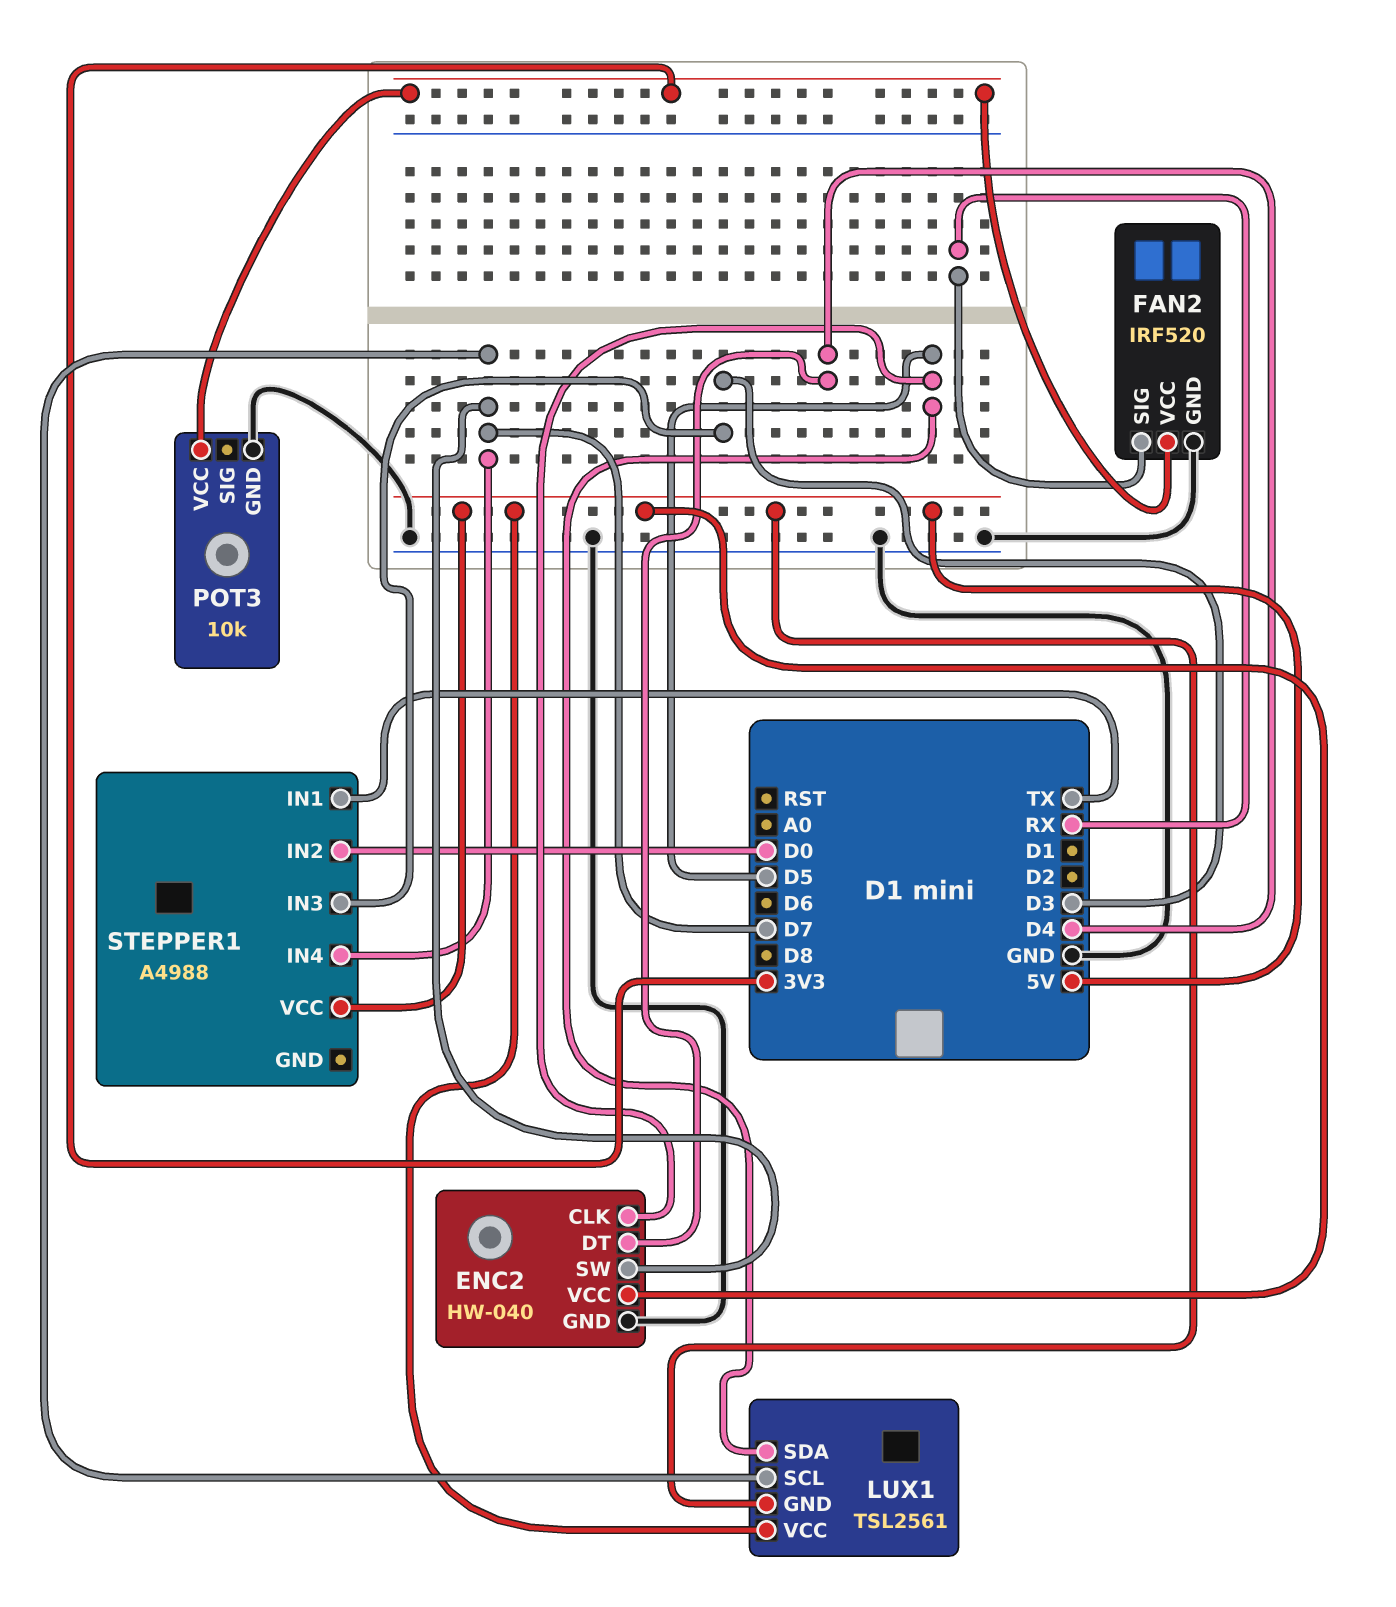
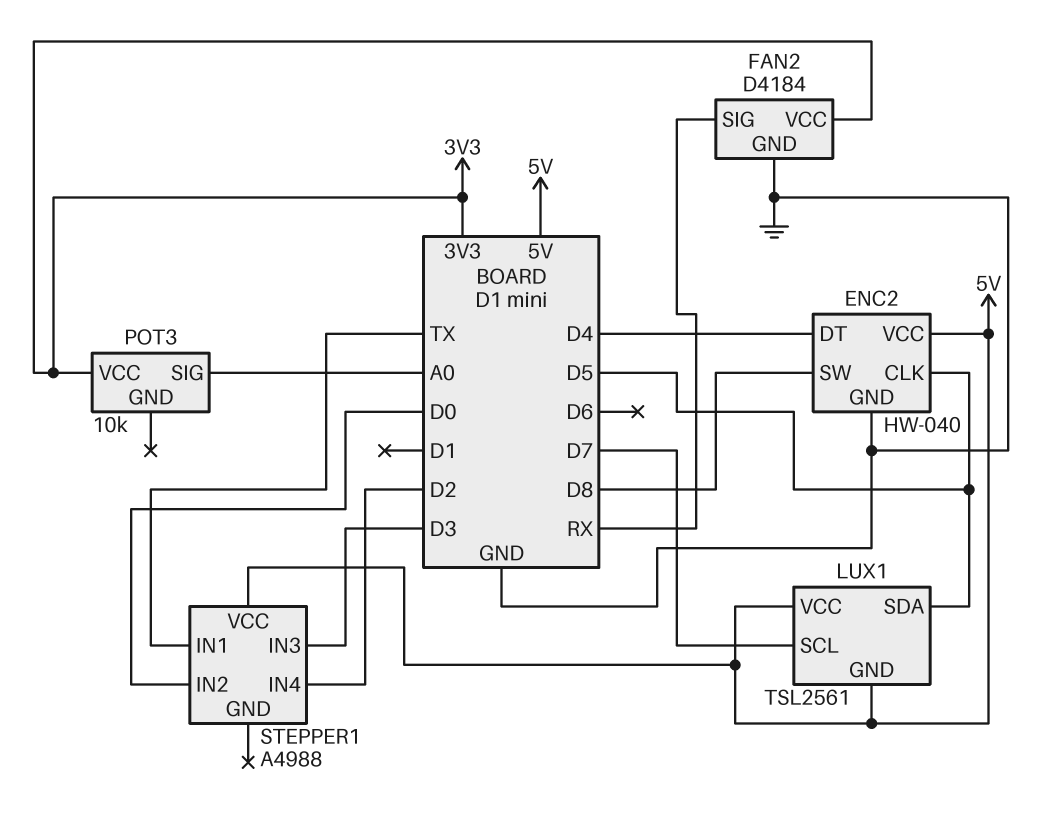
ENC2 pin SW: D7 -> D8
FAN2: IRF520 -> D4184
POT3 pin GND: GND -> none
POT3 pin SIG: none -> A0
STEPPER1 pin IN4: D7 -> D2

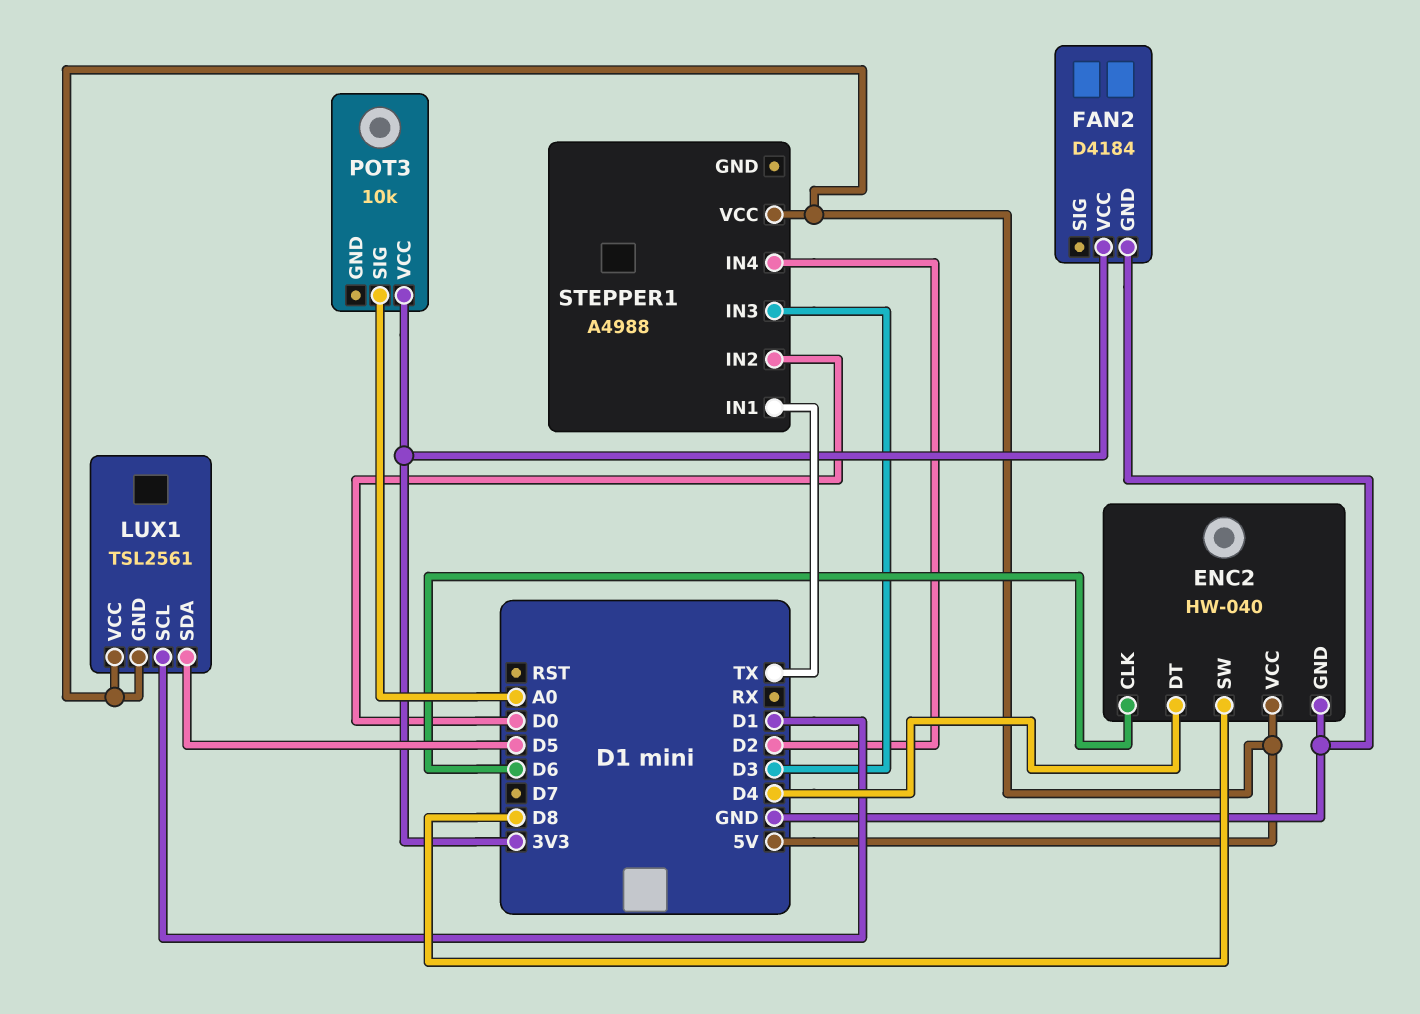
ENC2 pin CLK: D5 -> D6
FAN2 pin SIG: RX -> none
LUX1 pin SCL: D7 -> D1

